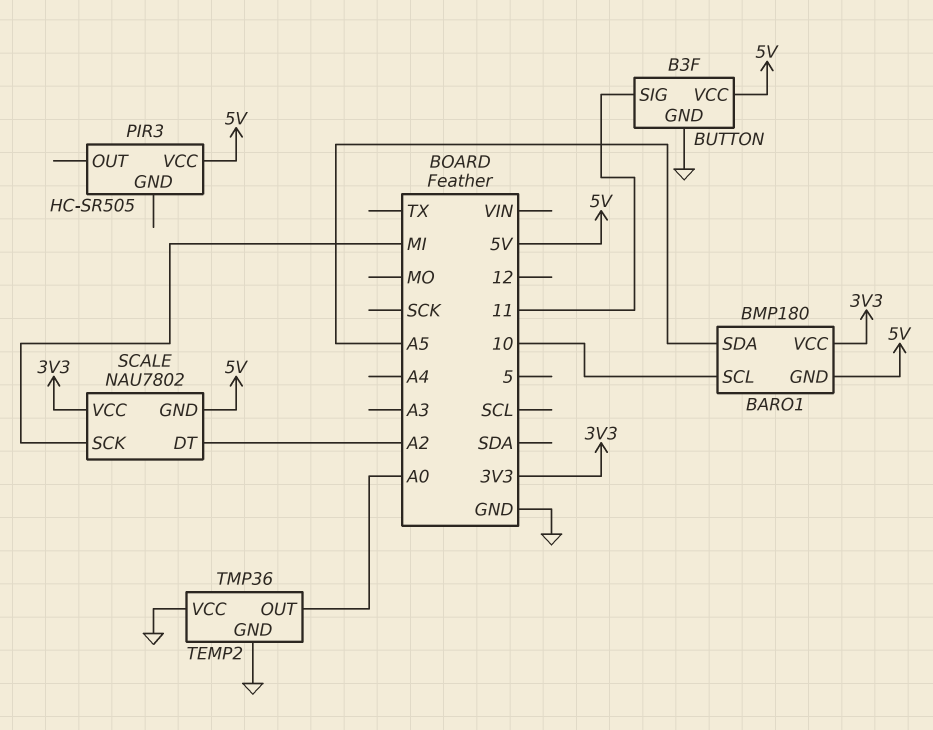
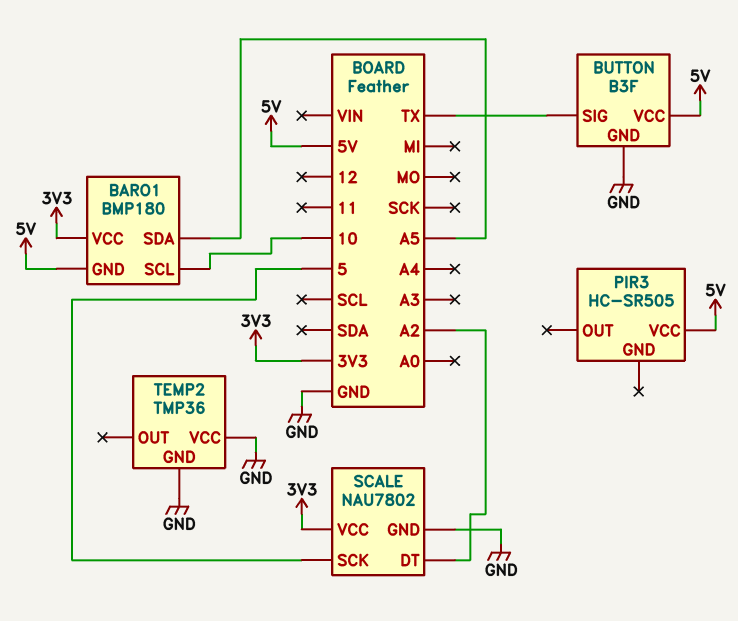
BUTTON pin SIG: 11 -> TX
SCALE pin GND: 5V -> GND
SCALE pin SCK: MI -> 5
TEMP2 pin OUT: A0 -> none

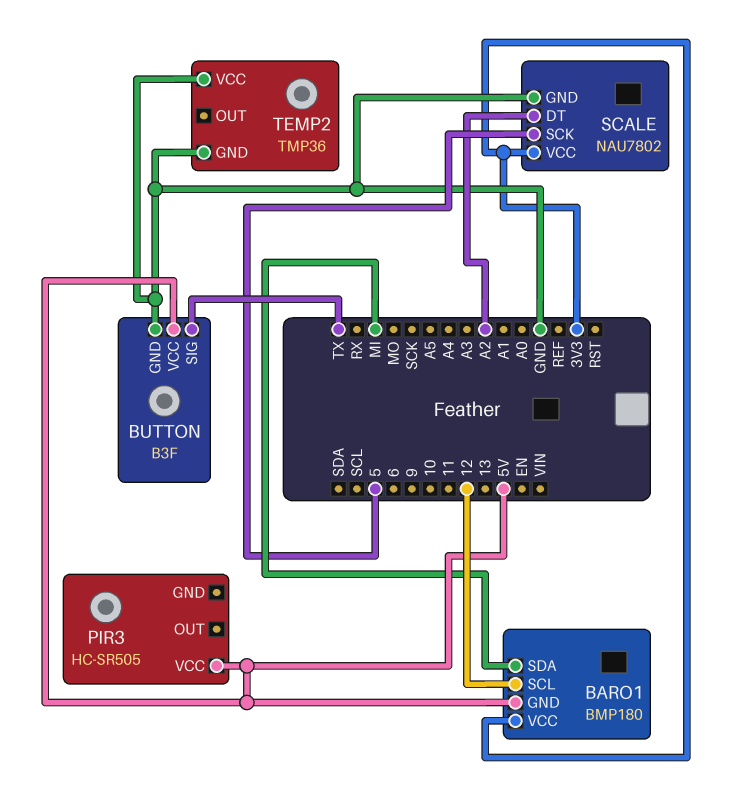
BARO1 pin SCL: 10 -> 12
BARO1 pin SDA: A5 -> MI

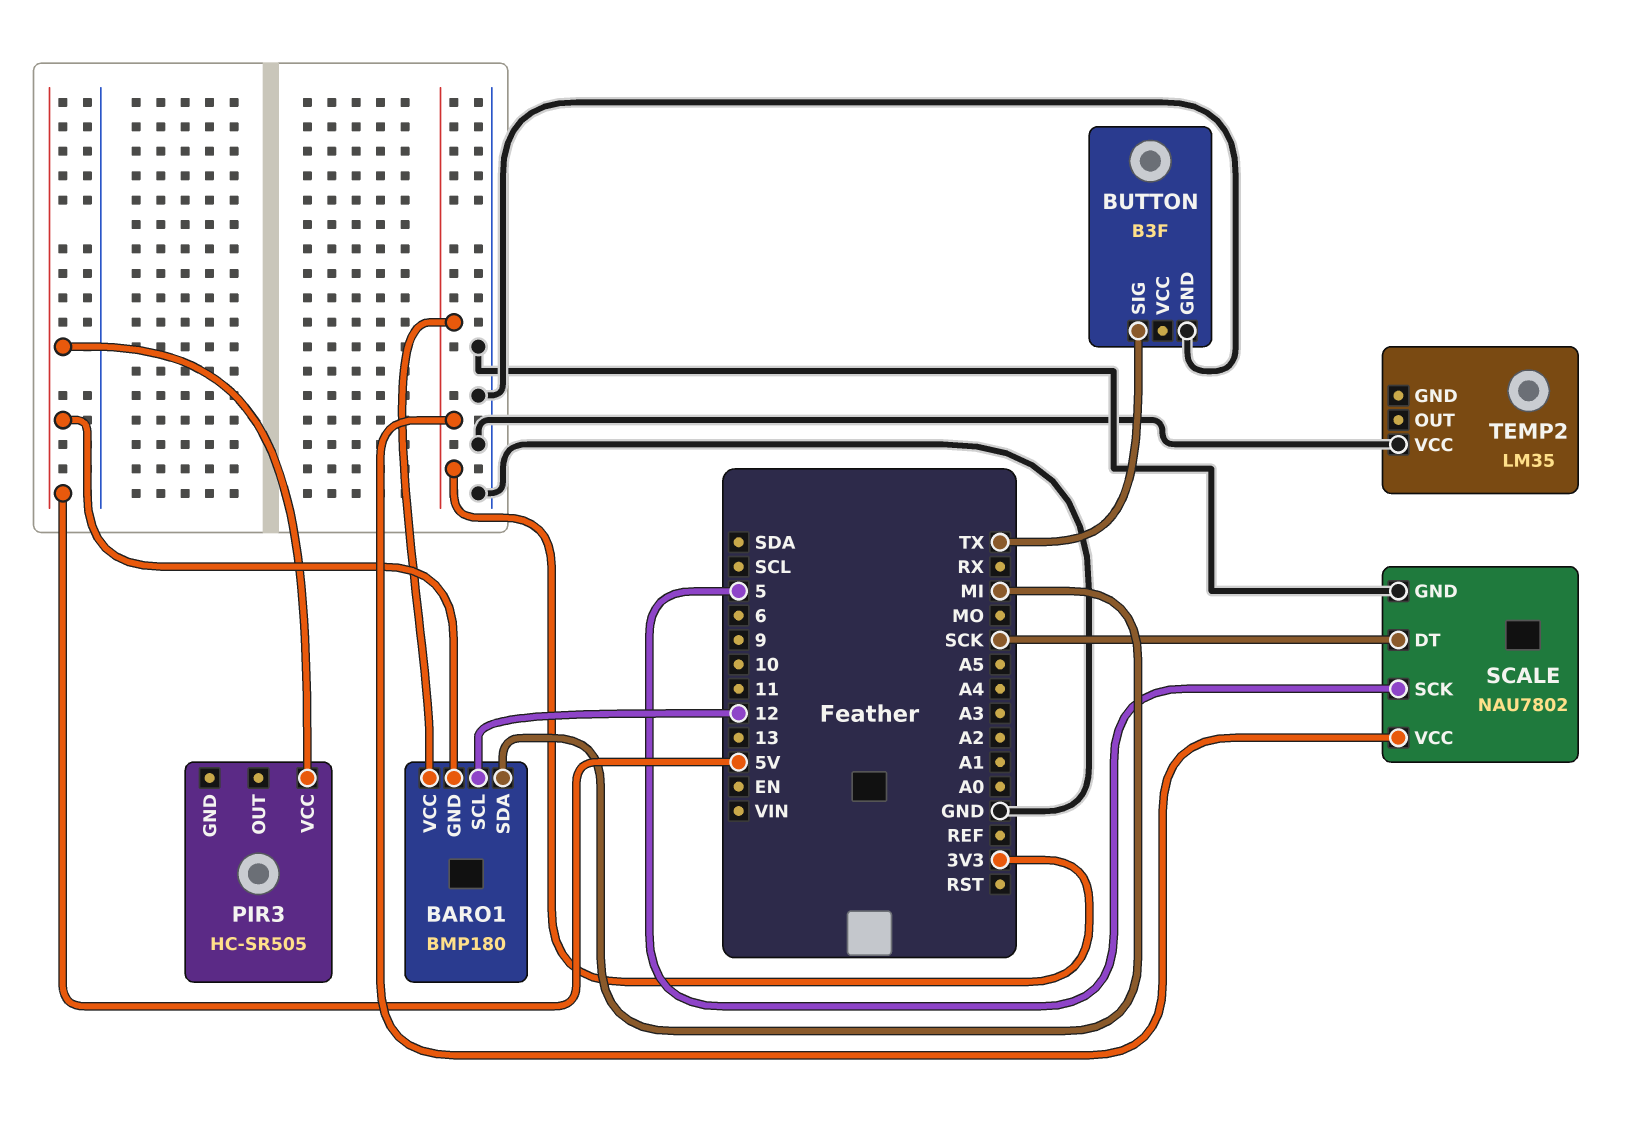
BUTTON pin VCC: 5V -> none
SCALE pin DT: A2 -> SCK
TEMP2: TMP36 -> LM35
TEMP2 pin GND: GND -> none

